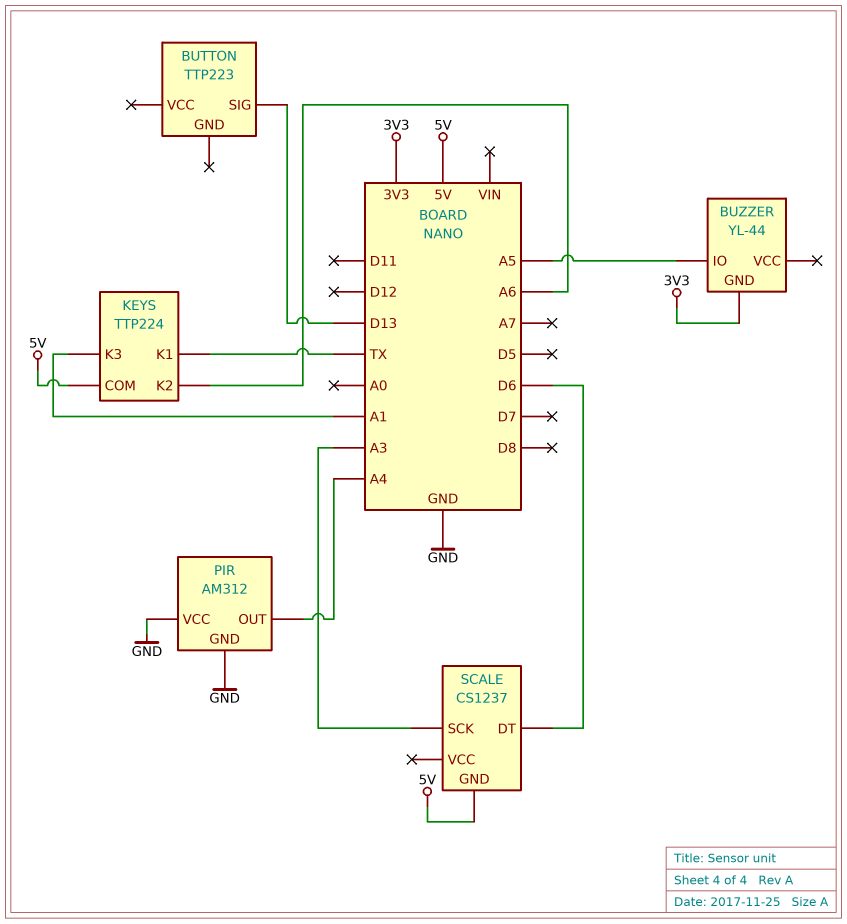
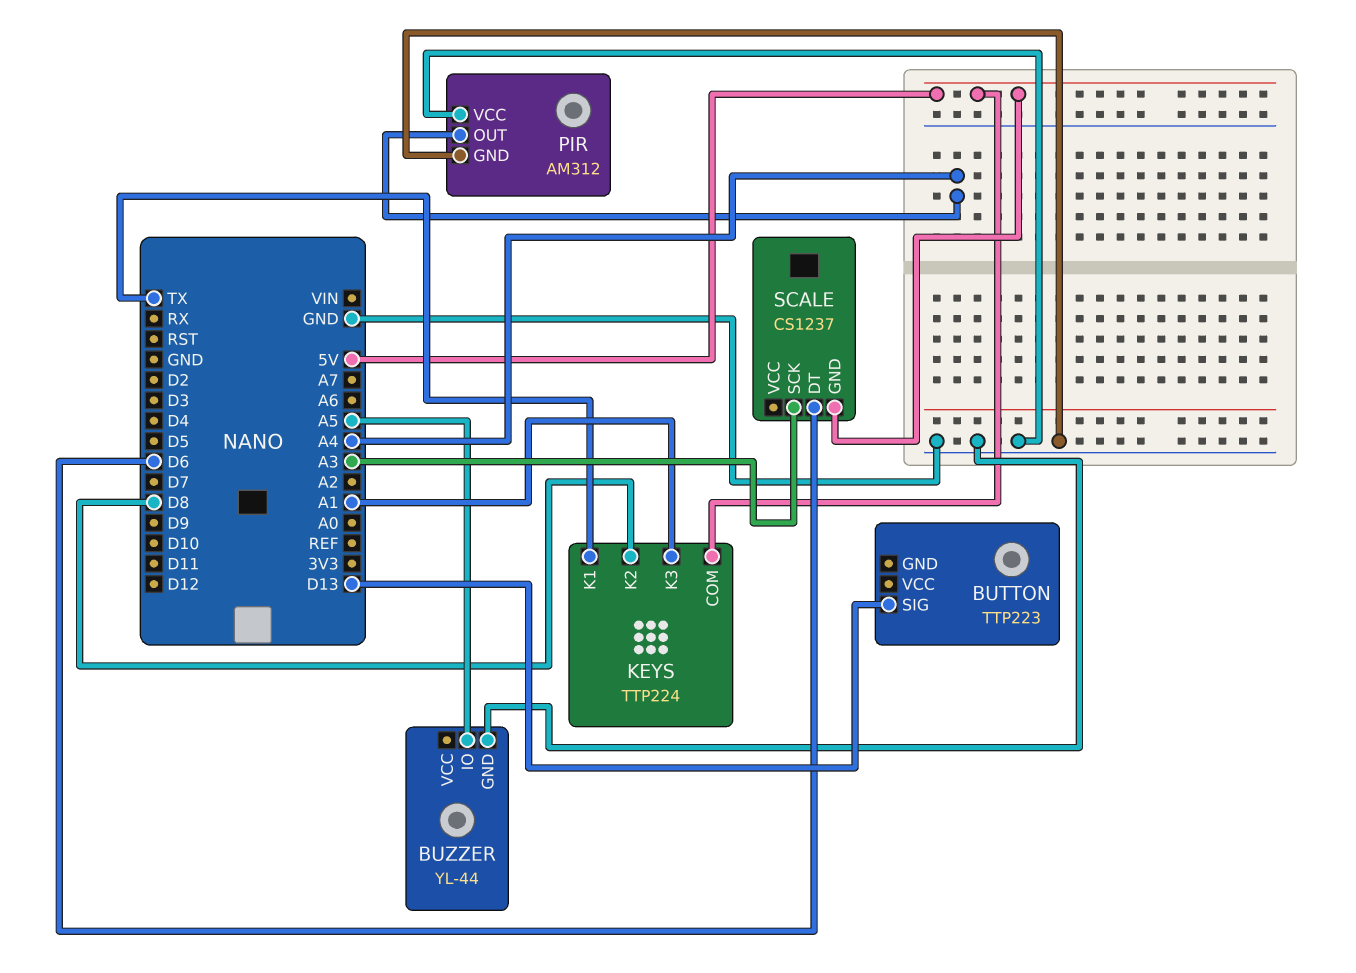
BUZZER pin GND: 3V3 -> GND
KEYS pin K2: A6 -> D8

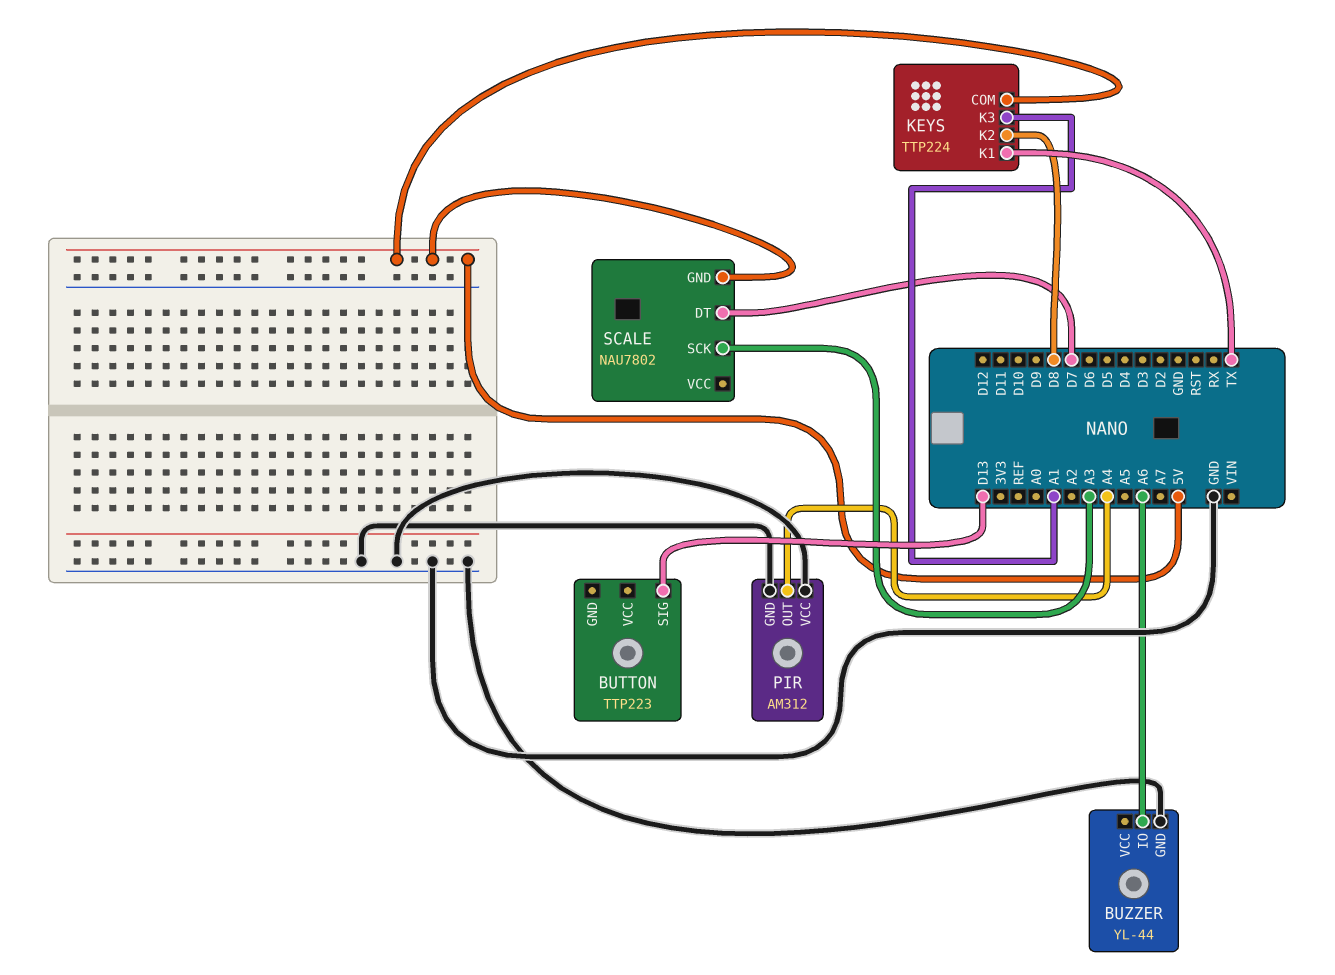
BUZZER pin IO: A5 -> A6
SCALE: CS1237 -> NAU7802
SCALE pin DT: D6 -> D7

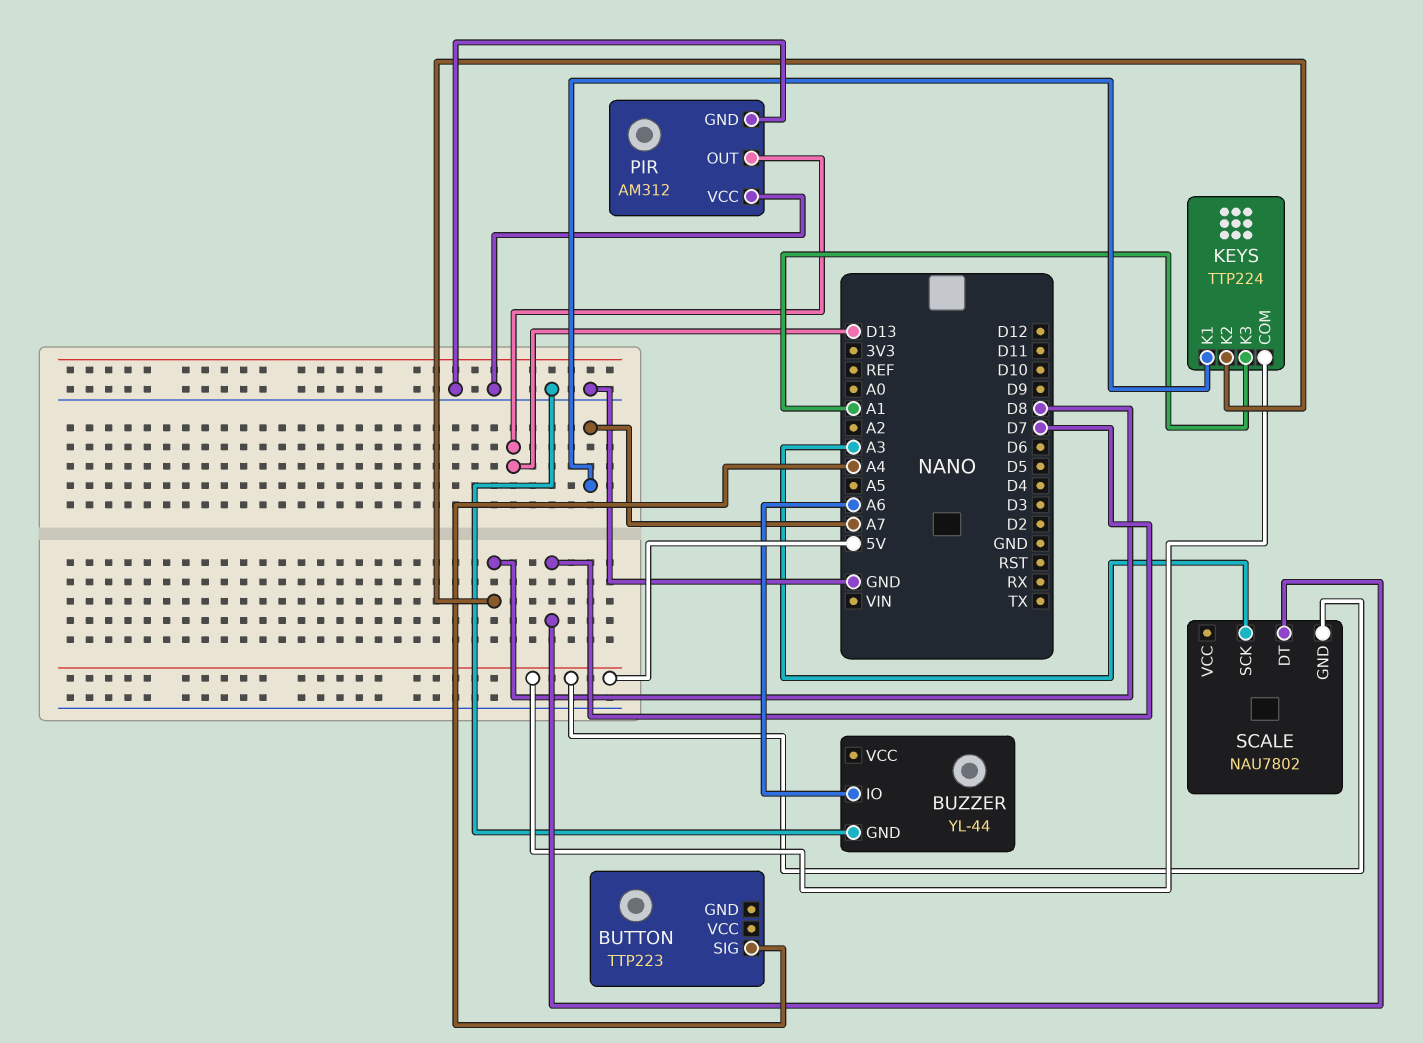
BUTTON pin SIG: D13 -> A4
KEYS pin K1: TX -> A7
PIR pin OUT: A4 -> D13

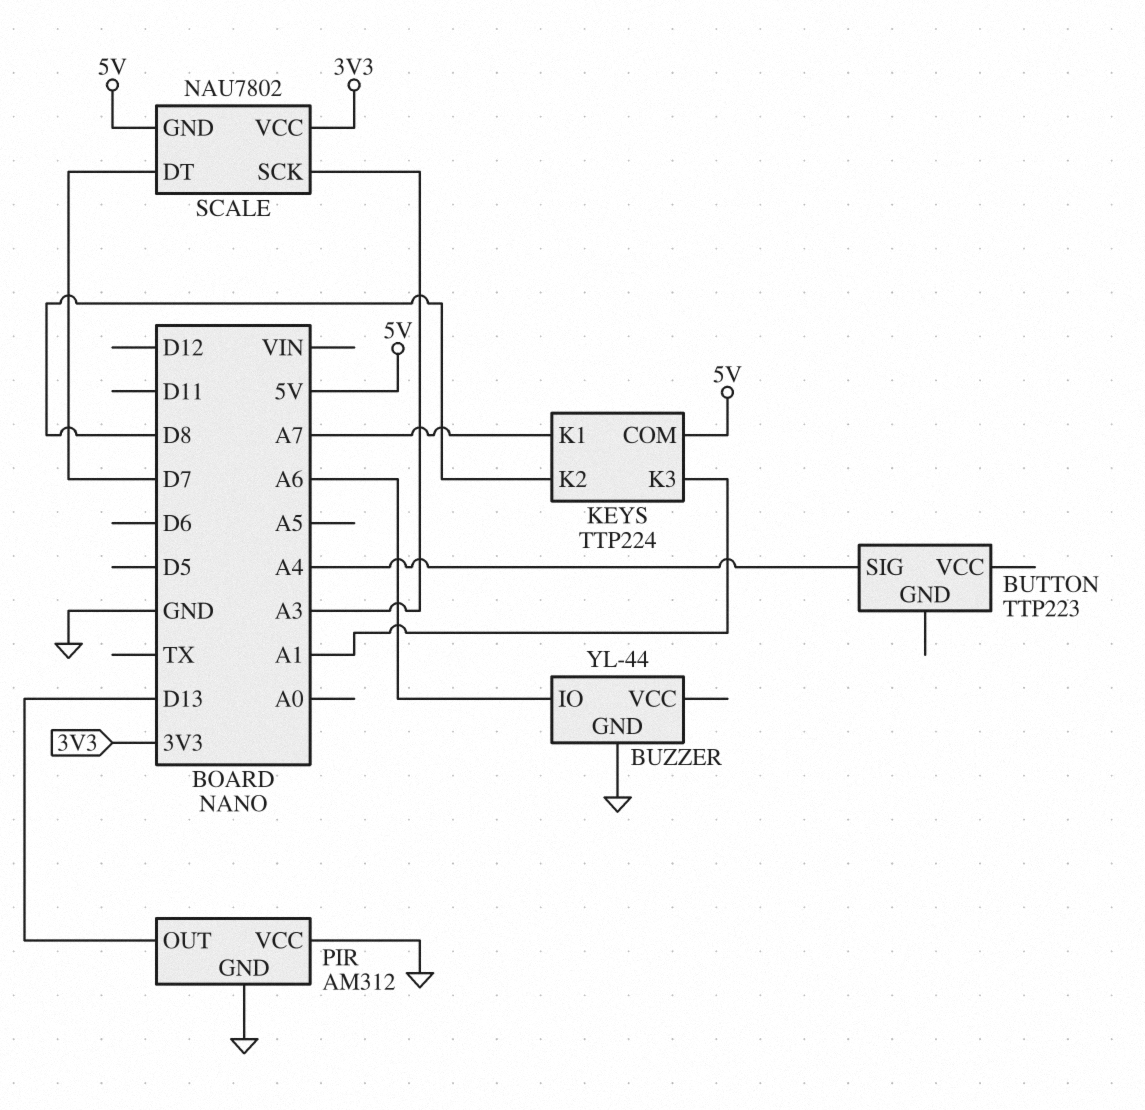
SCALE pin VCC: none -> 3V3

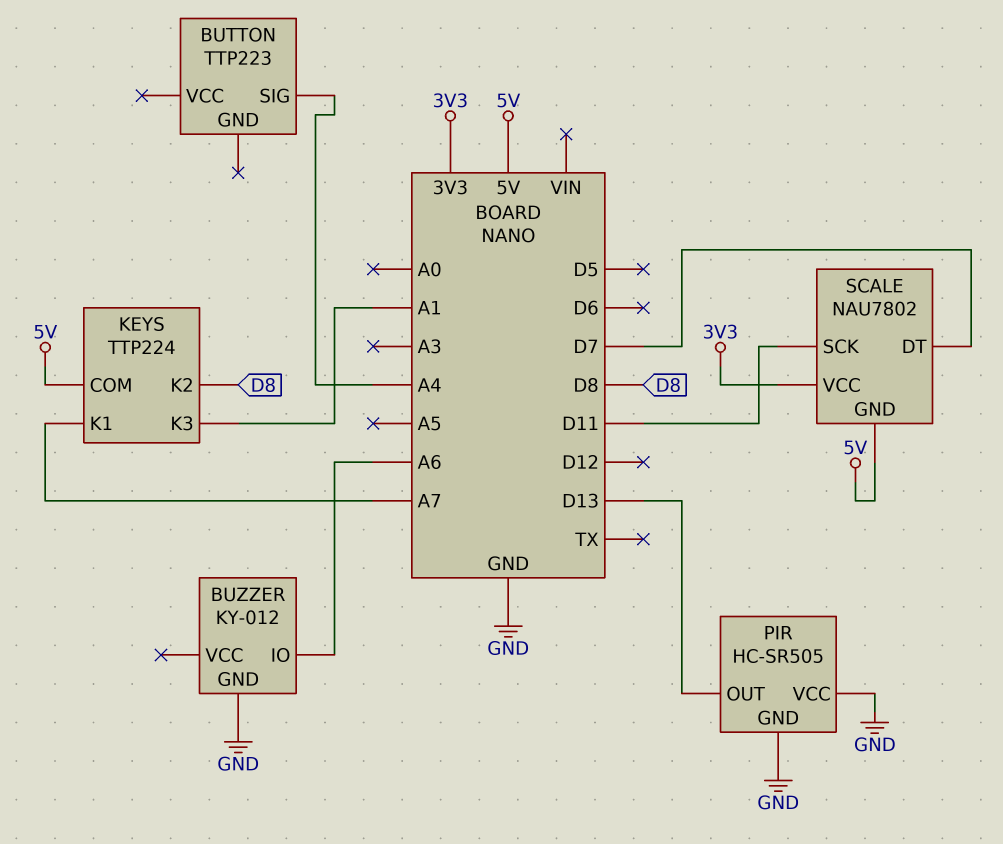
BUZZER: YL-44 -> KY-012
PIR: AM312 -> HC-SR505
SCALE pin SCK: A3 -> D11

